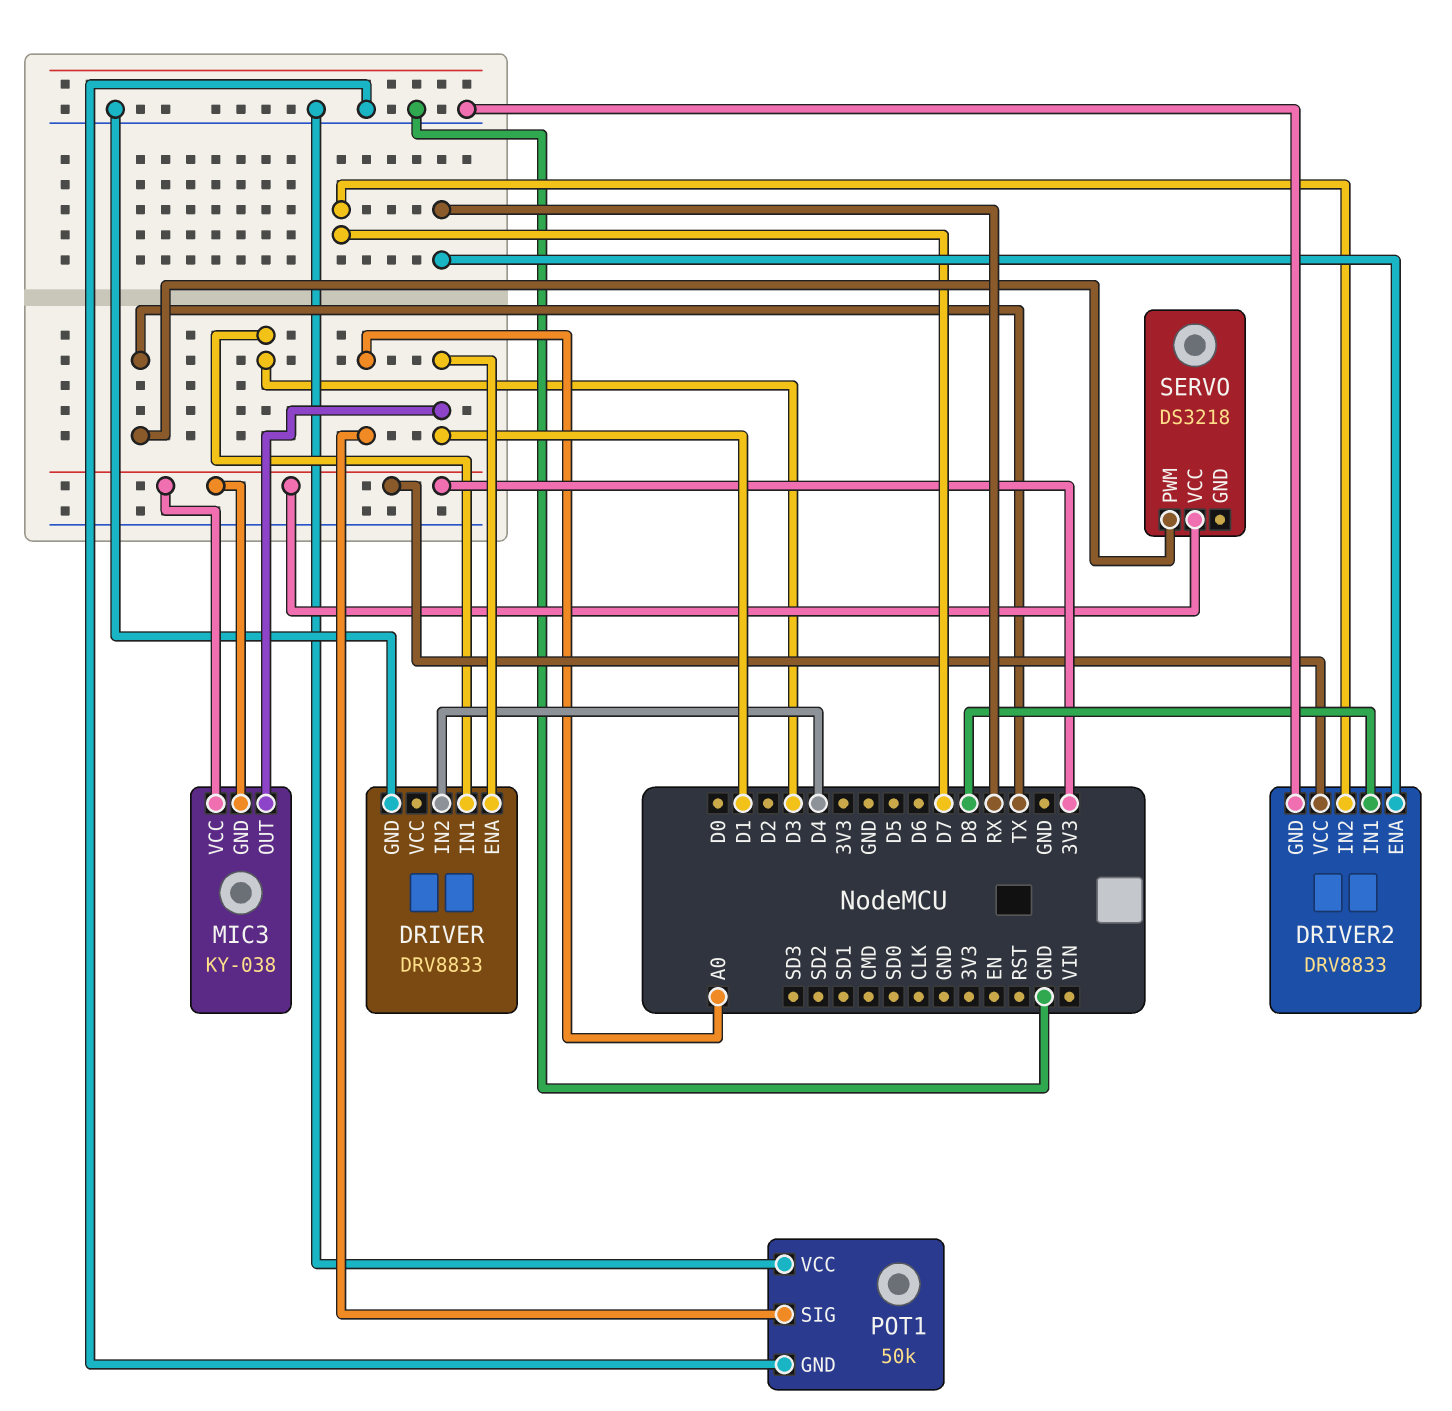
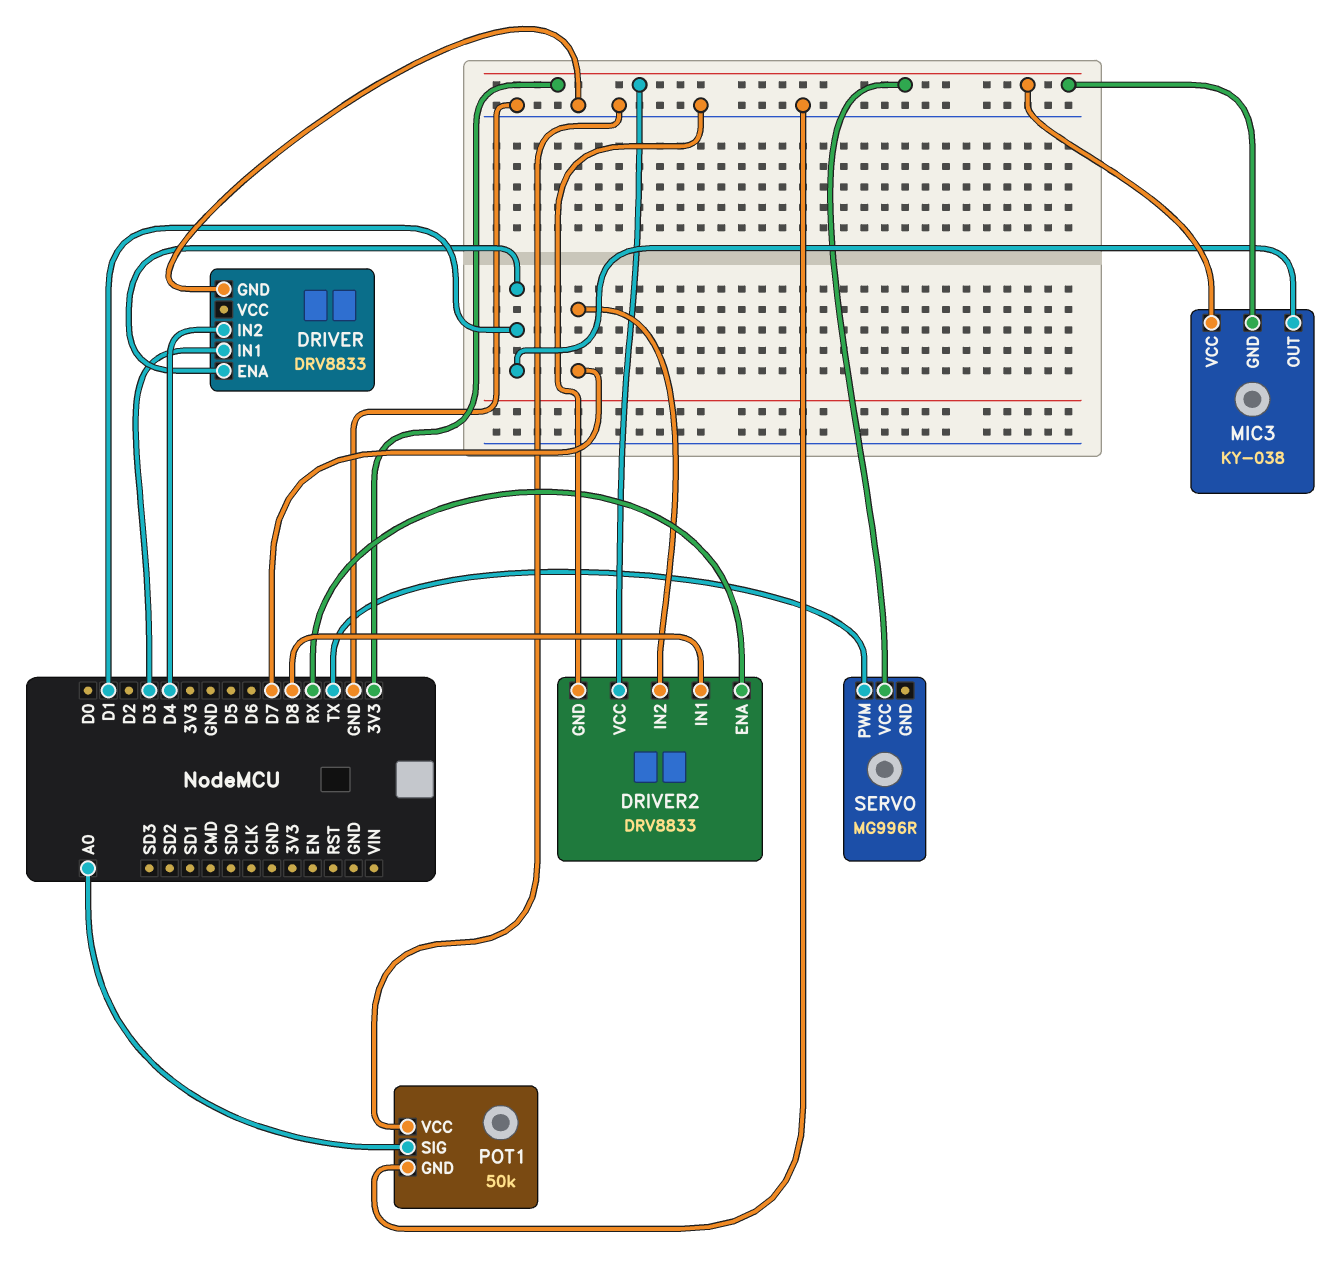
SERVO: DS3218 -> MG996R

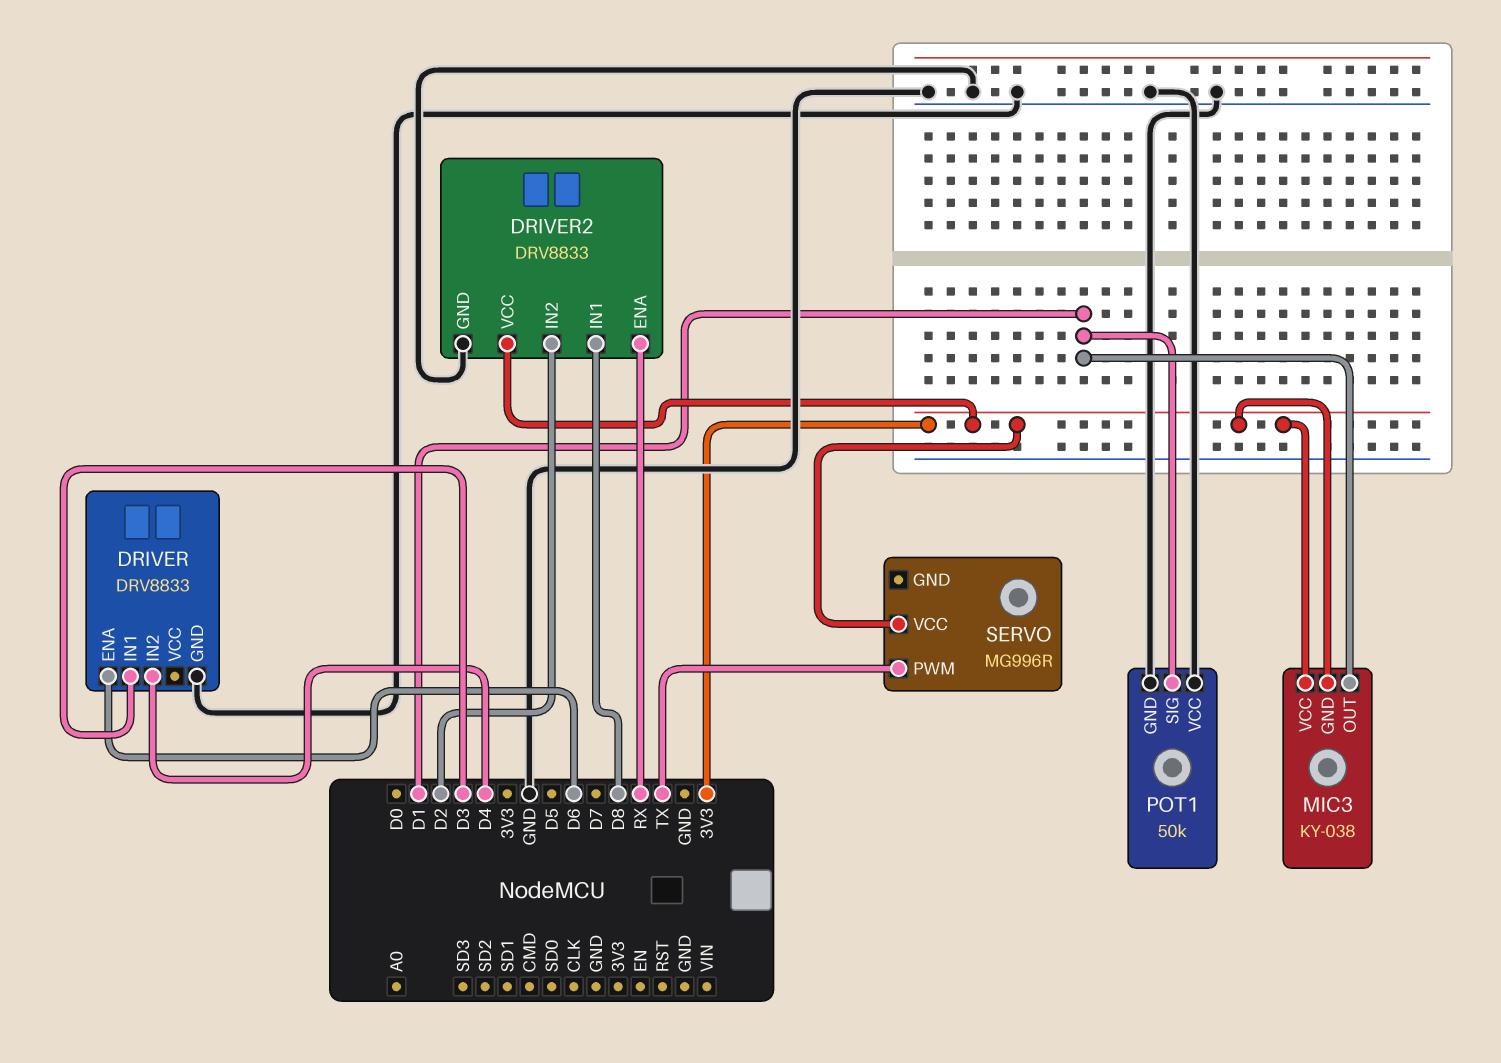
DRIVER pin ENA: D1 -> D6
DRIVER2 pin IN2: D7 -> D2
POT1 pin SIG: A0 -> D1

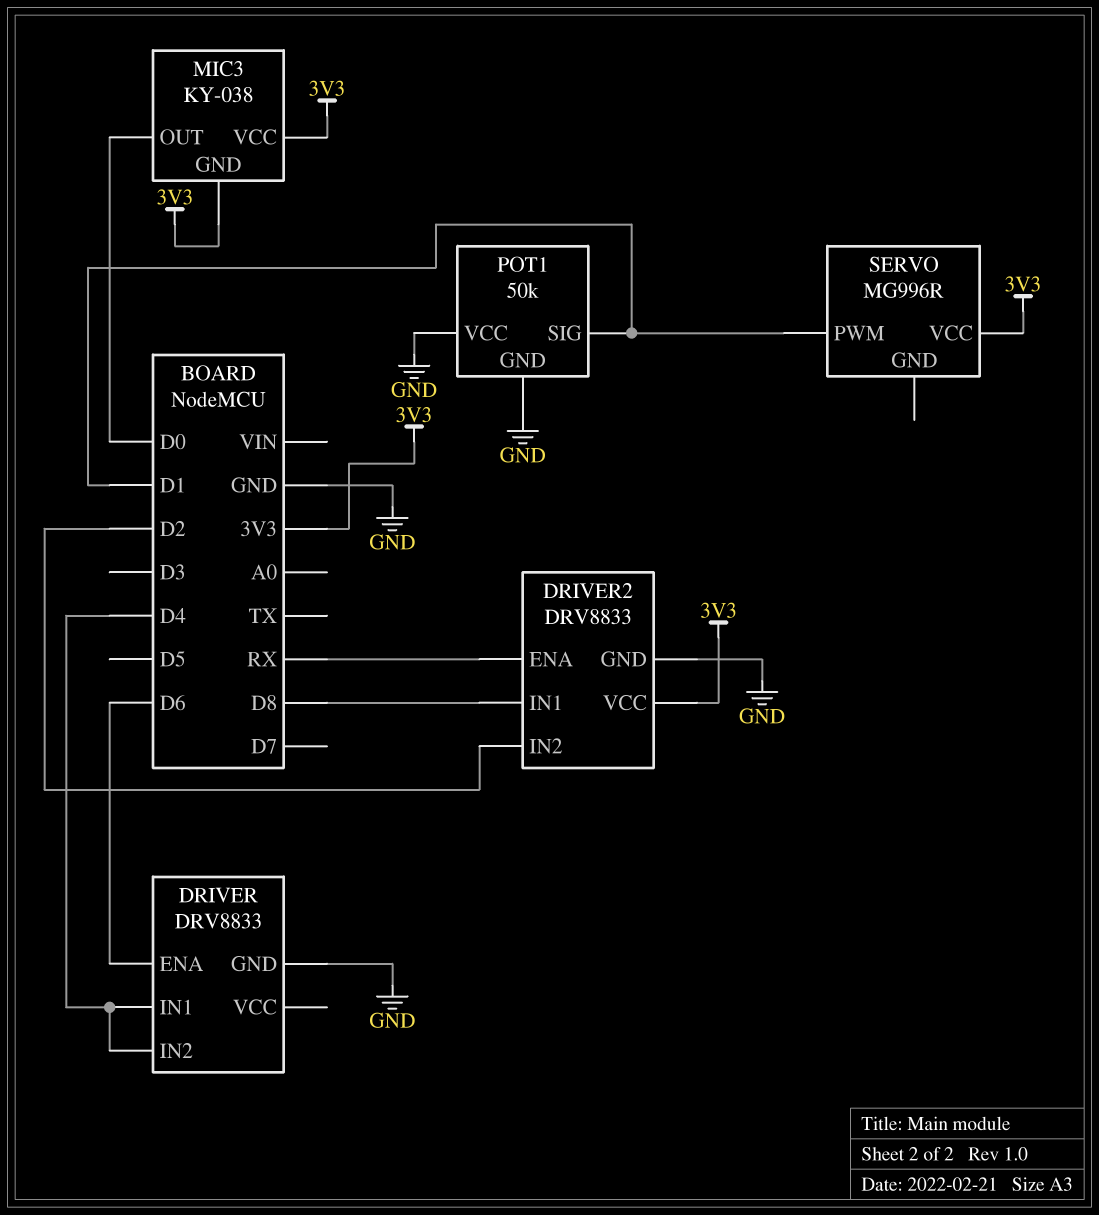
DRIVER pin IN1: D3 -> D4
MIC3 pin OUT: D1 -> D0
SERVO pin PWM: TX -> D1

